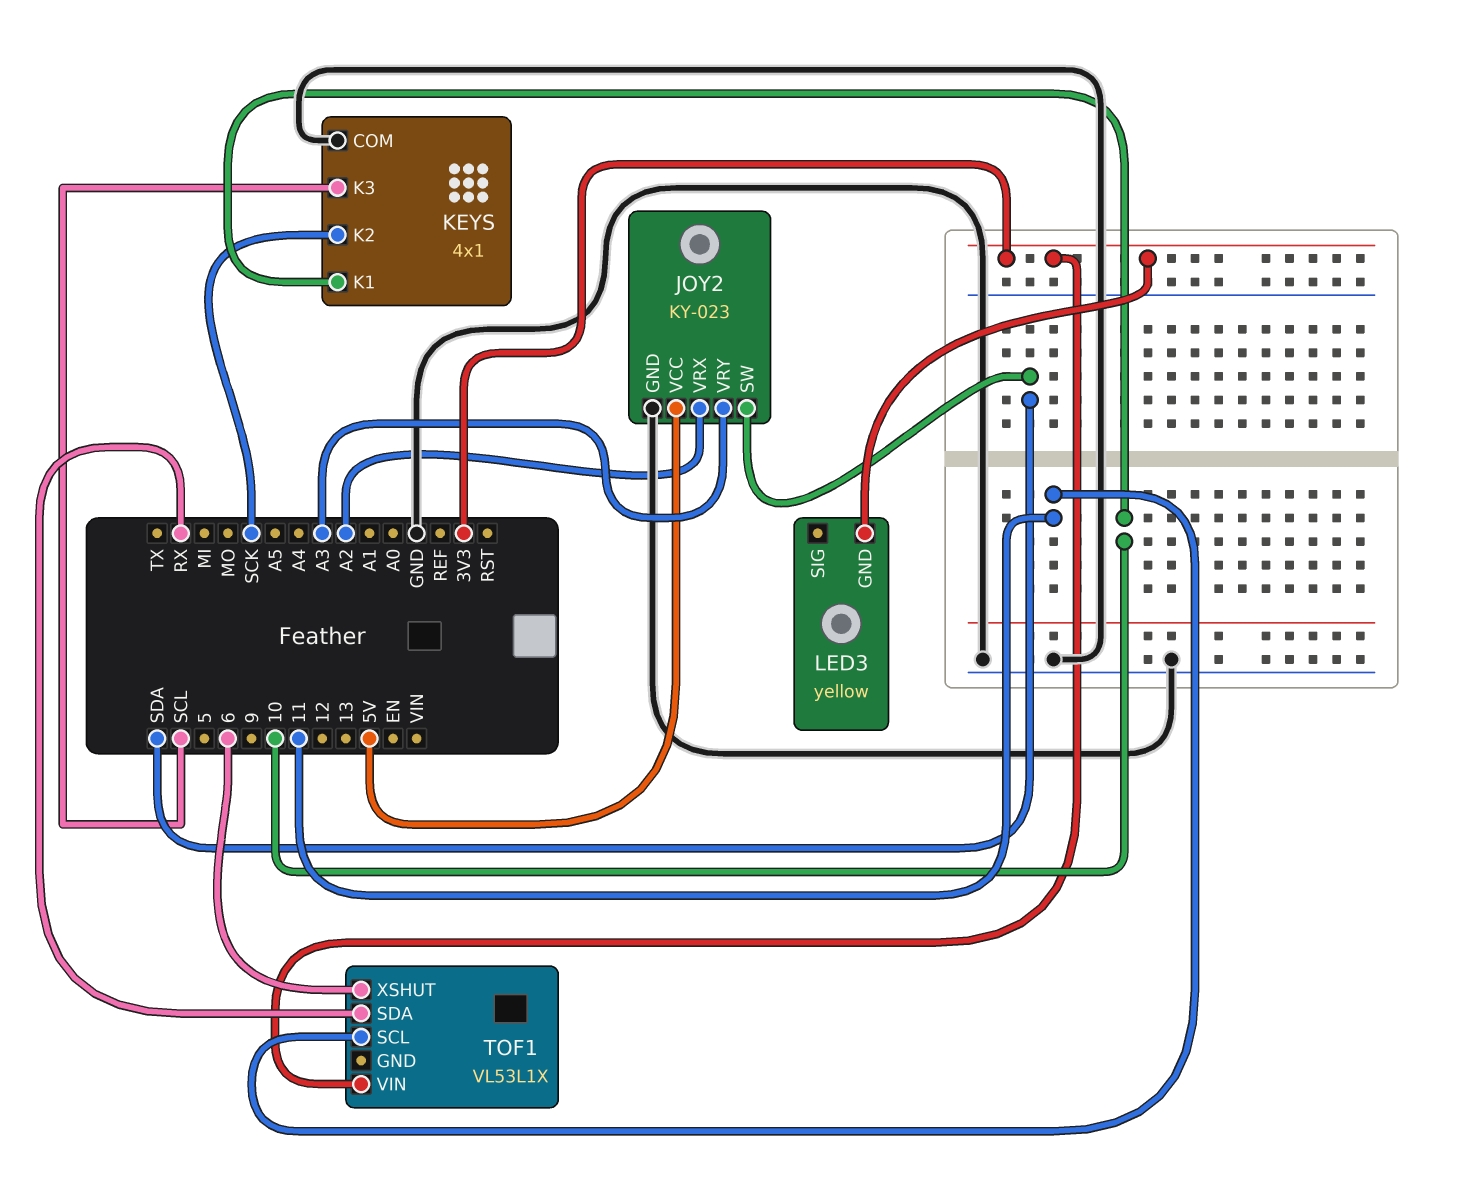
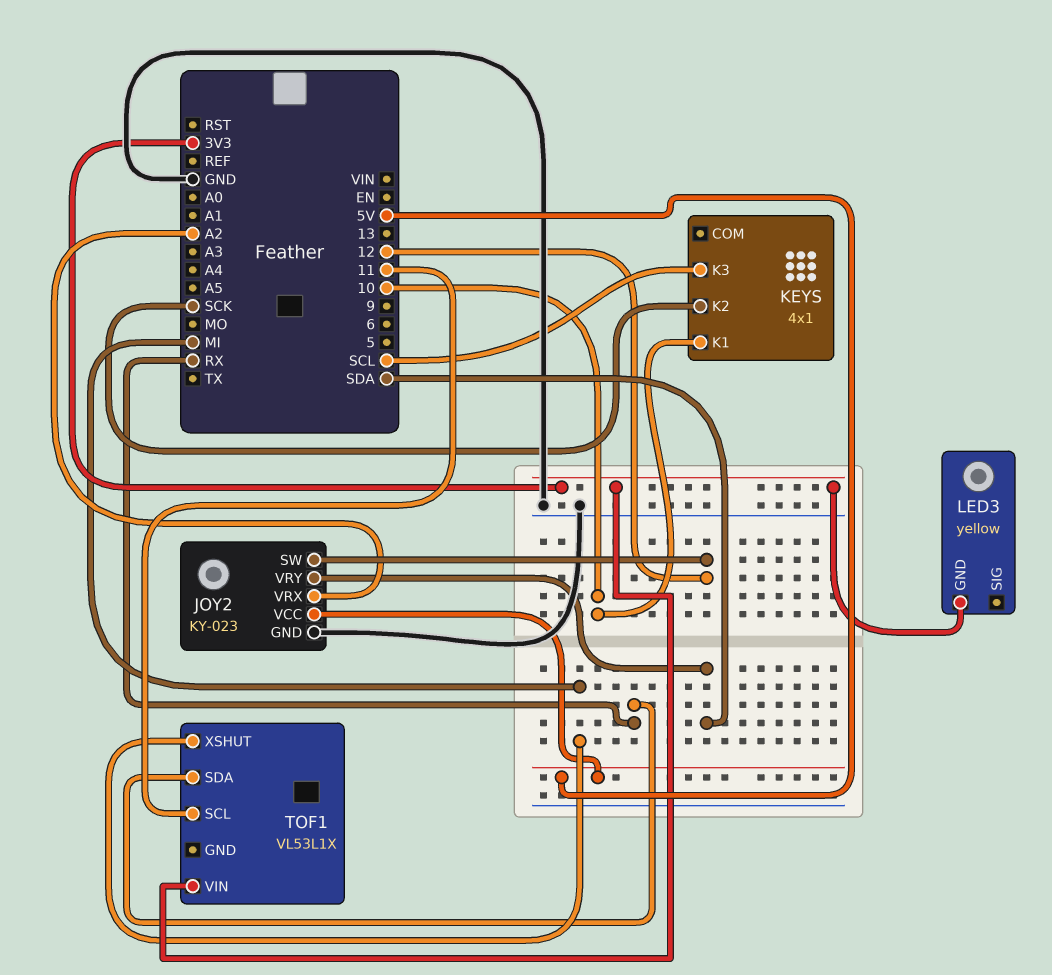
JOY2 pin SW: SDA -> 12
JOY2 pin VRY: A3 -> SDA
KEYS pin COM: GND -> none
TOF1 pin XSHUT: 6 -> MI

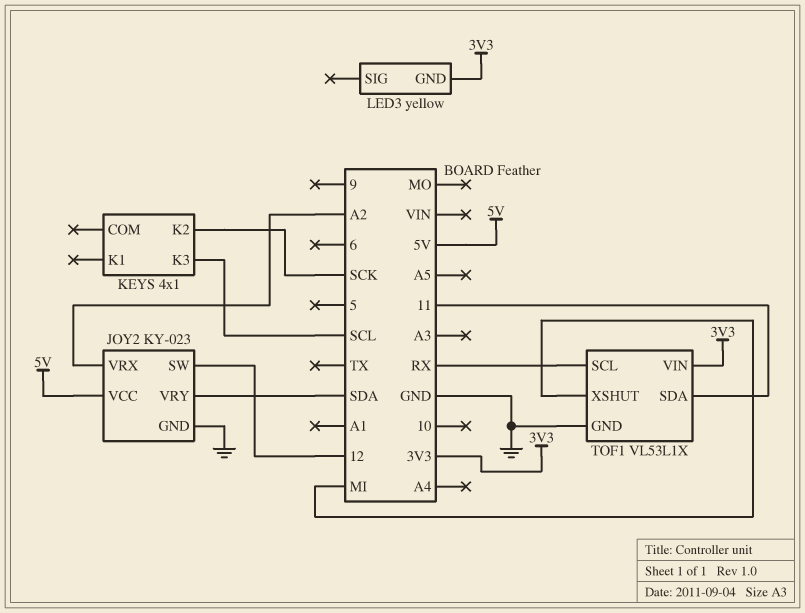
KEYS pin K1: 10 -> none
TOF1 pin GND: none -> GND
TOF1 pin SCL: 11 -> RX
TOF1 pin SDA: RX -> 11

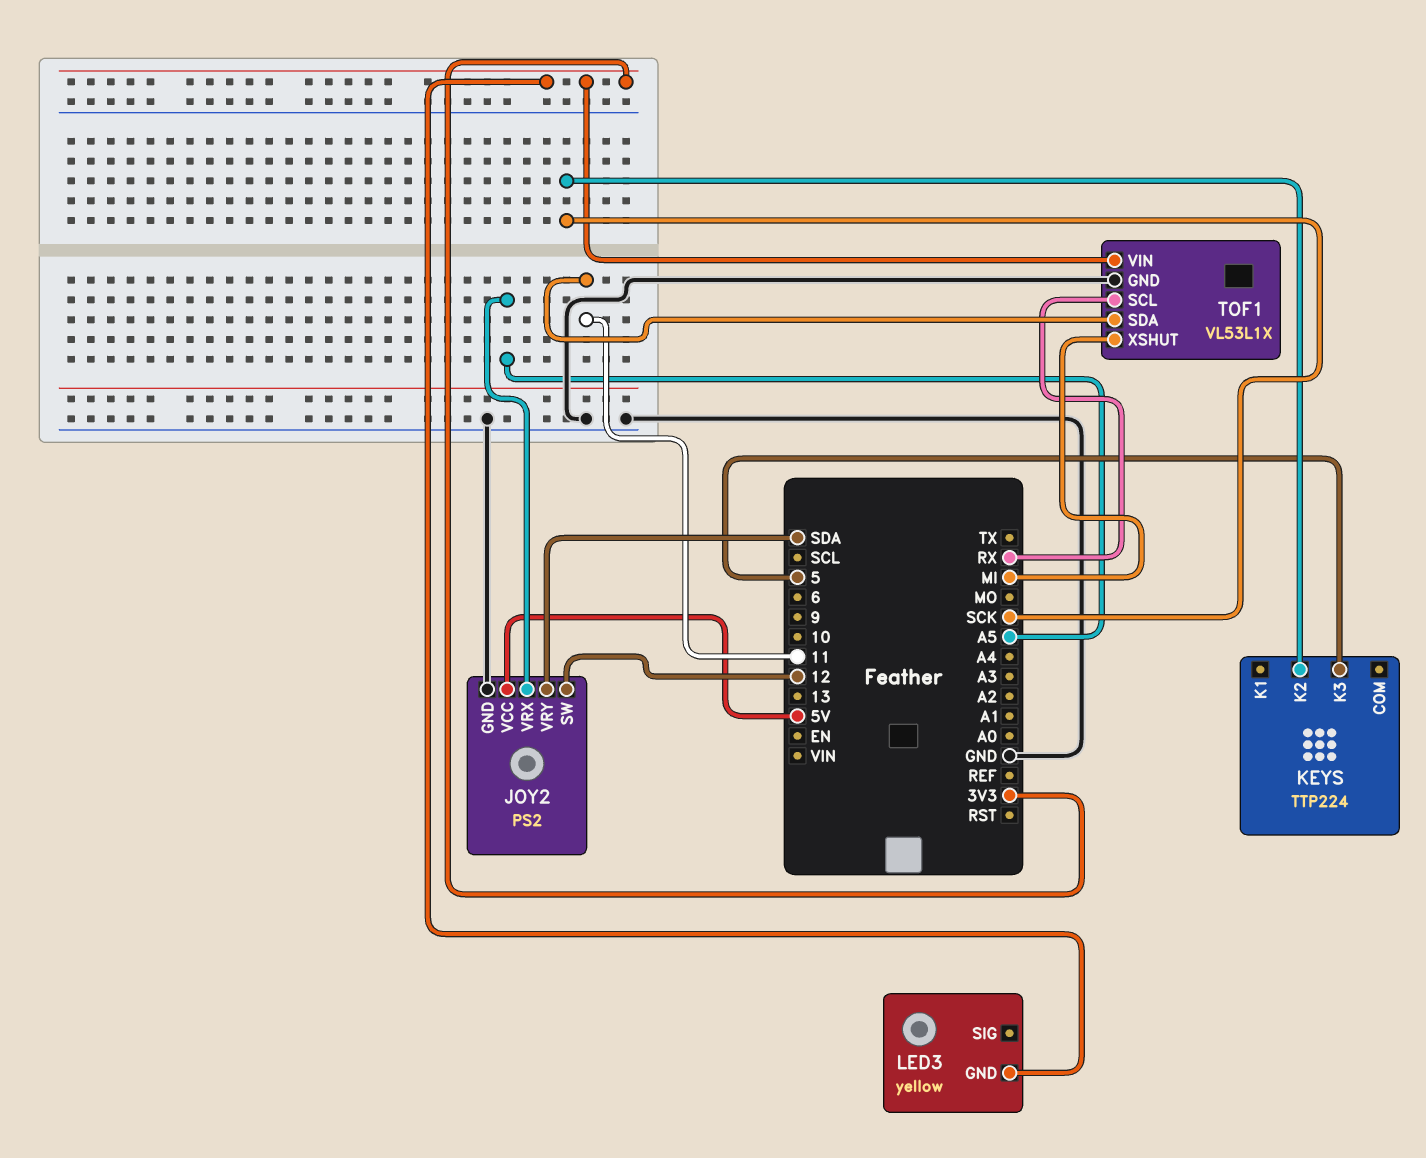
JOY2: KY-023 -> PS2
JOY2 pin VRX: A2 -> A5
KEYS: 4x1 -> TTP224
KEYS pin K3: SCL -> 5

